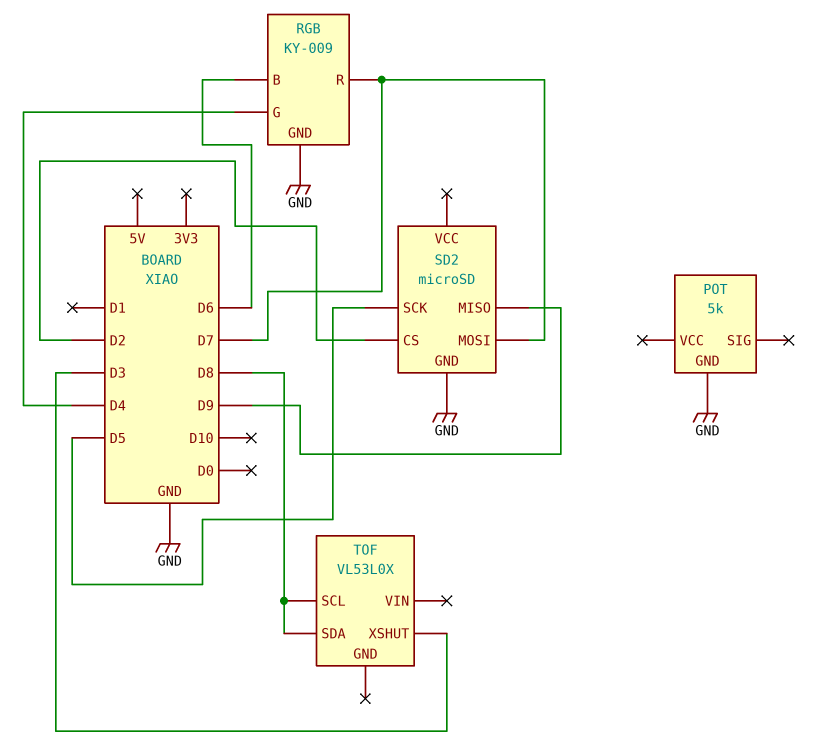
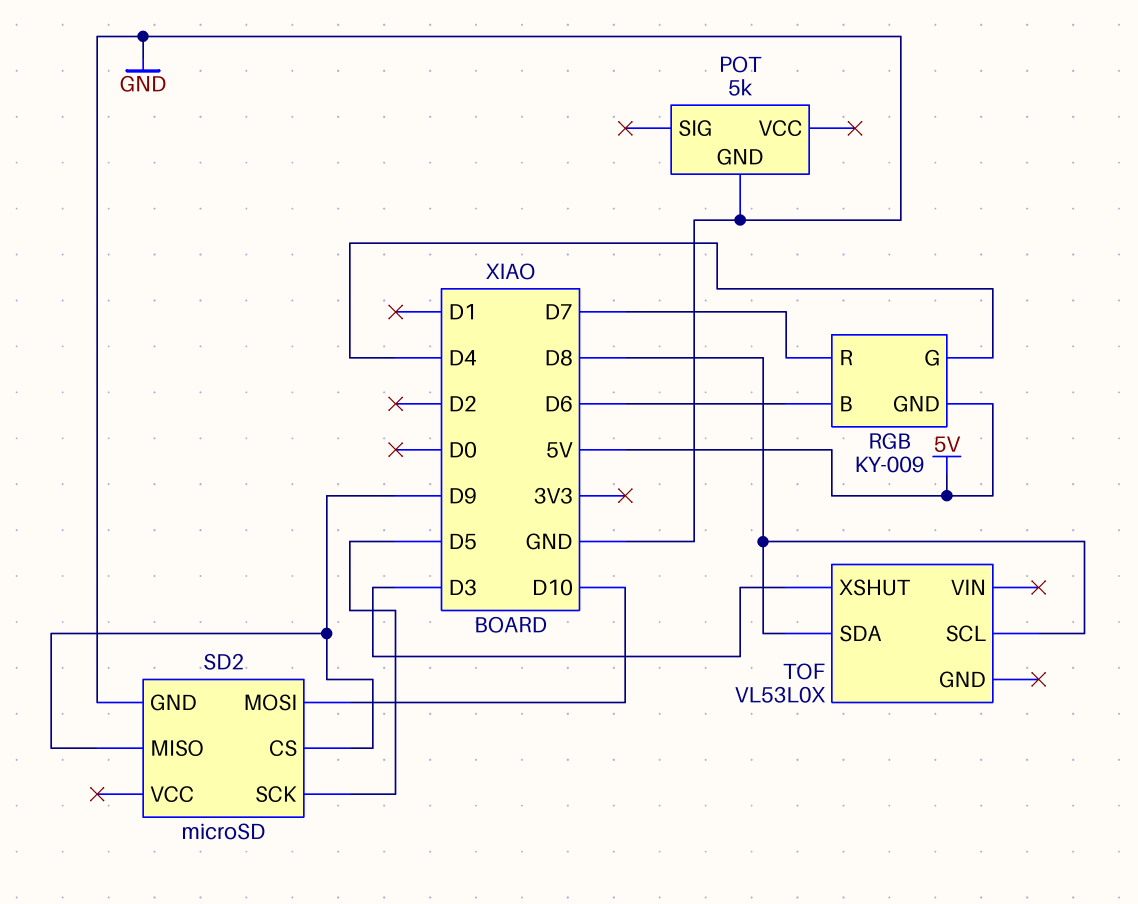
RGB pin GND: GND -> 5V
SD2 pin CS: D2 -> D9
SD2 pin MOSI: D7 -> D10

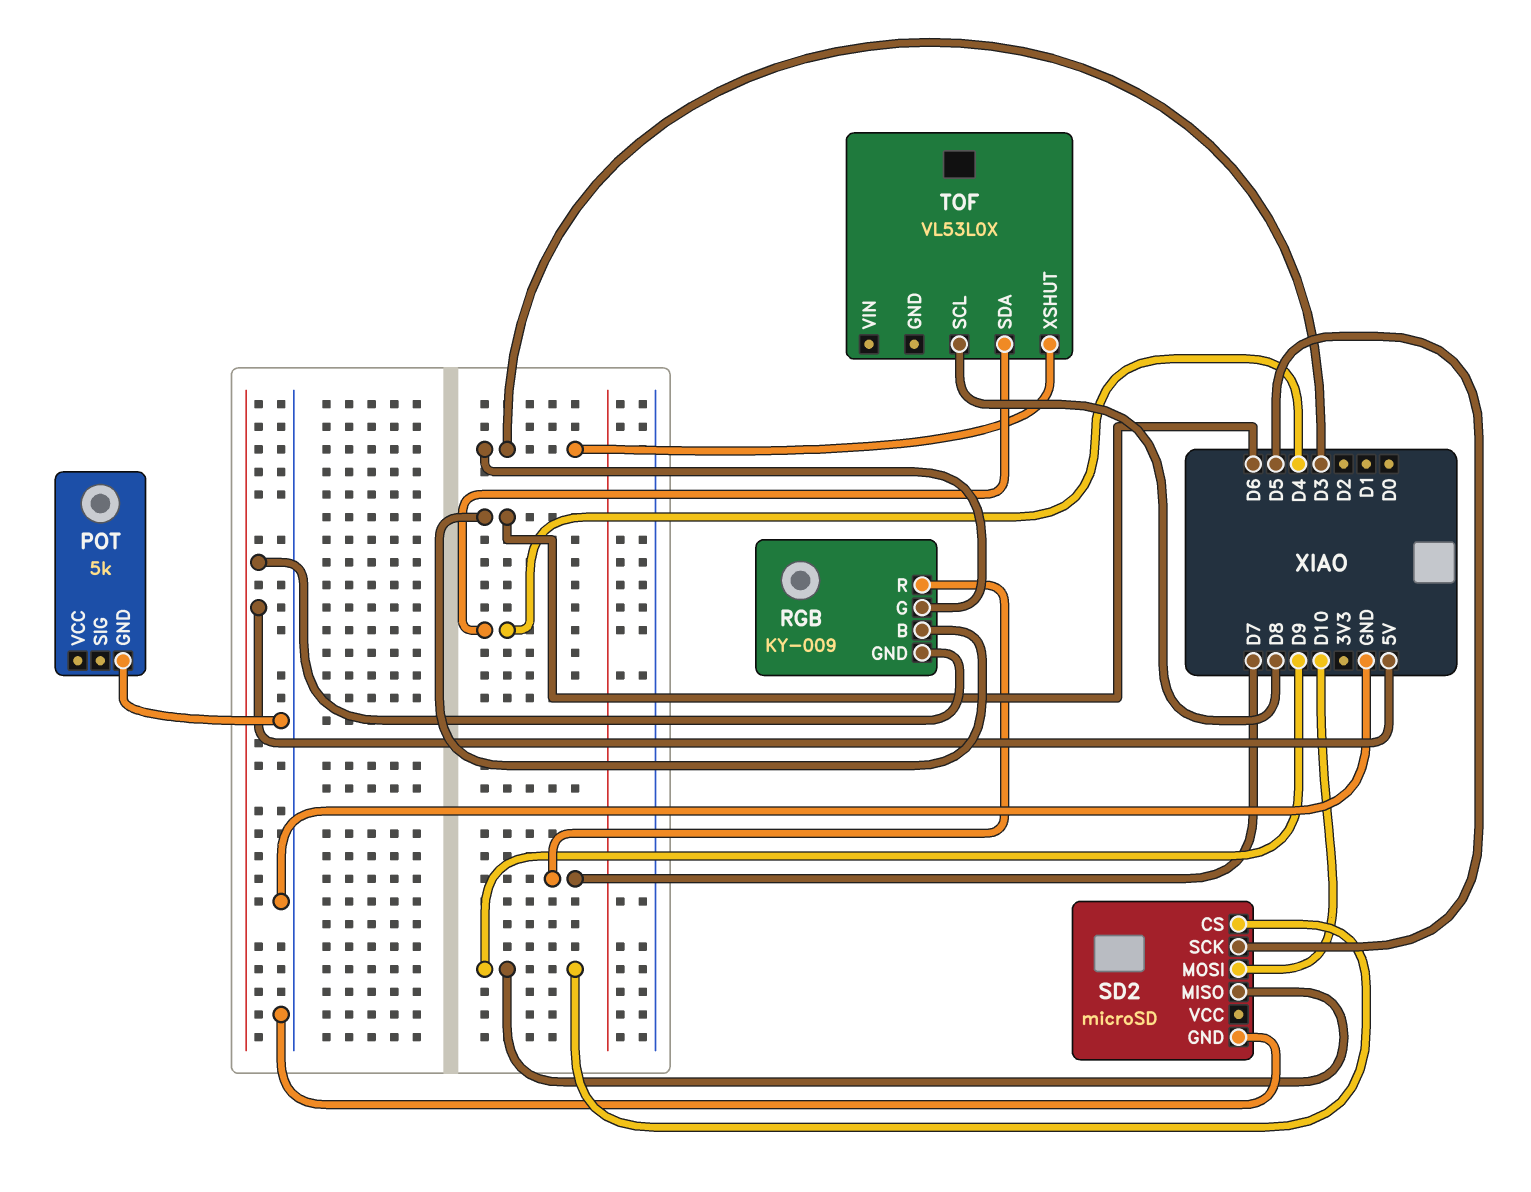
RGB pin G: D4 -> D3
TOF pin SDA: D8 -> D4

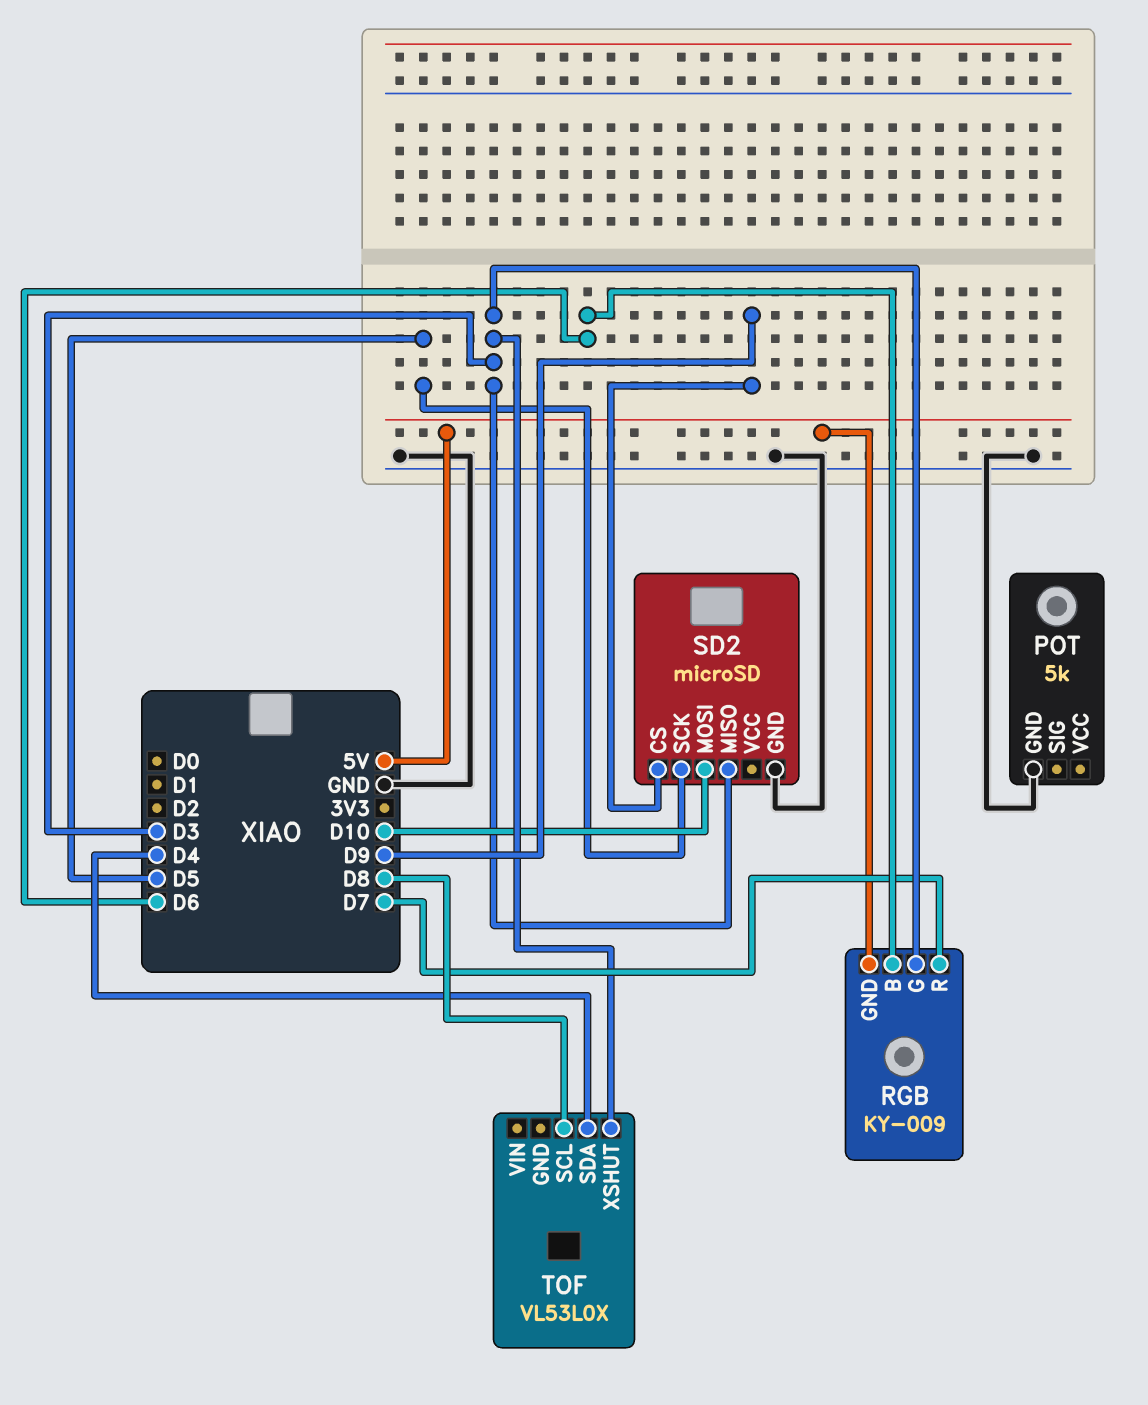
SD2 pin MISO: D9 -> D3

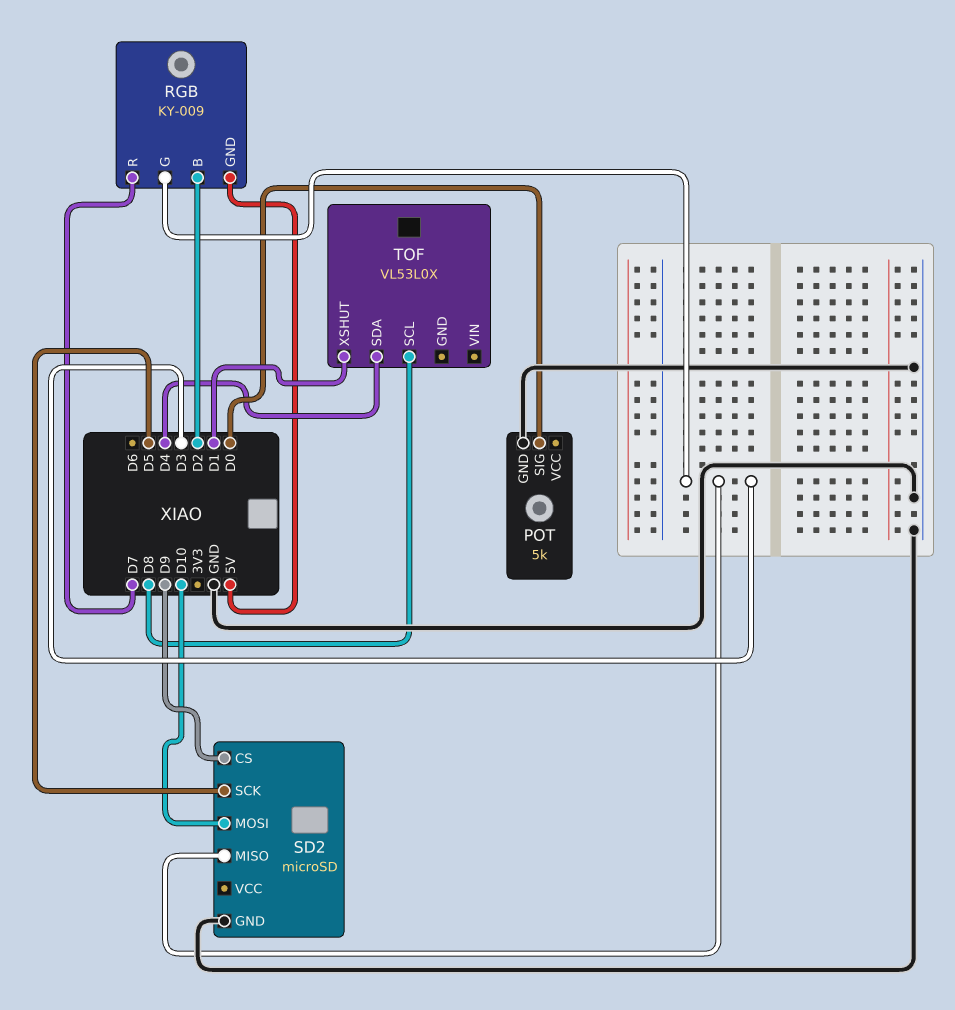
POT pin SIG: none -> D0
RGB pin B: D6 -> D2
TOF pin XSHUT: D3 -> D1

